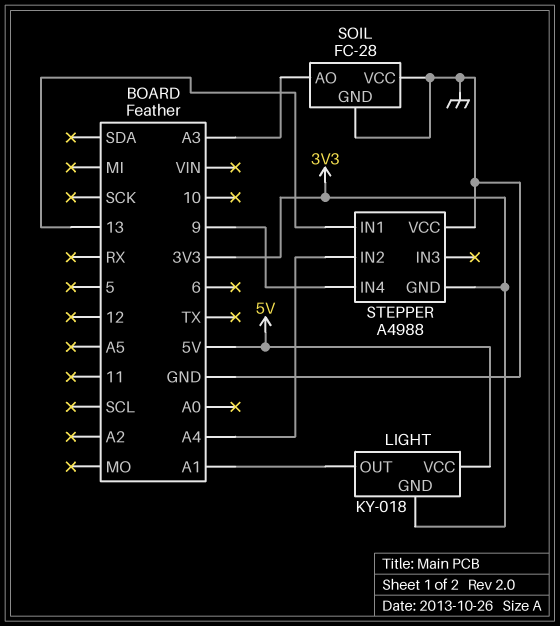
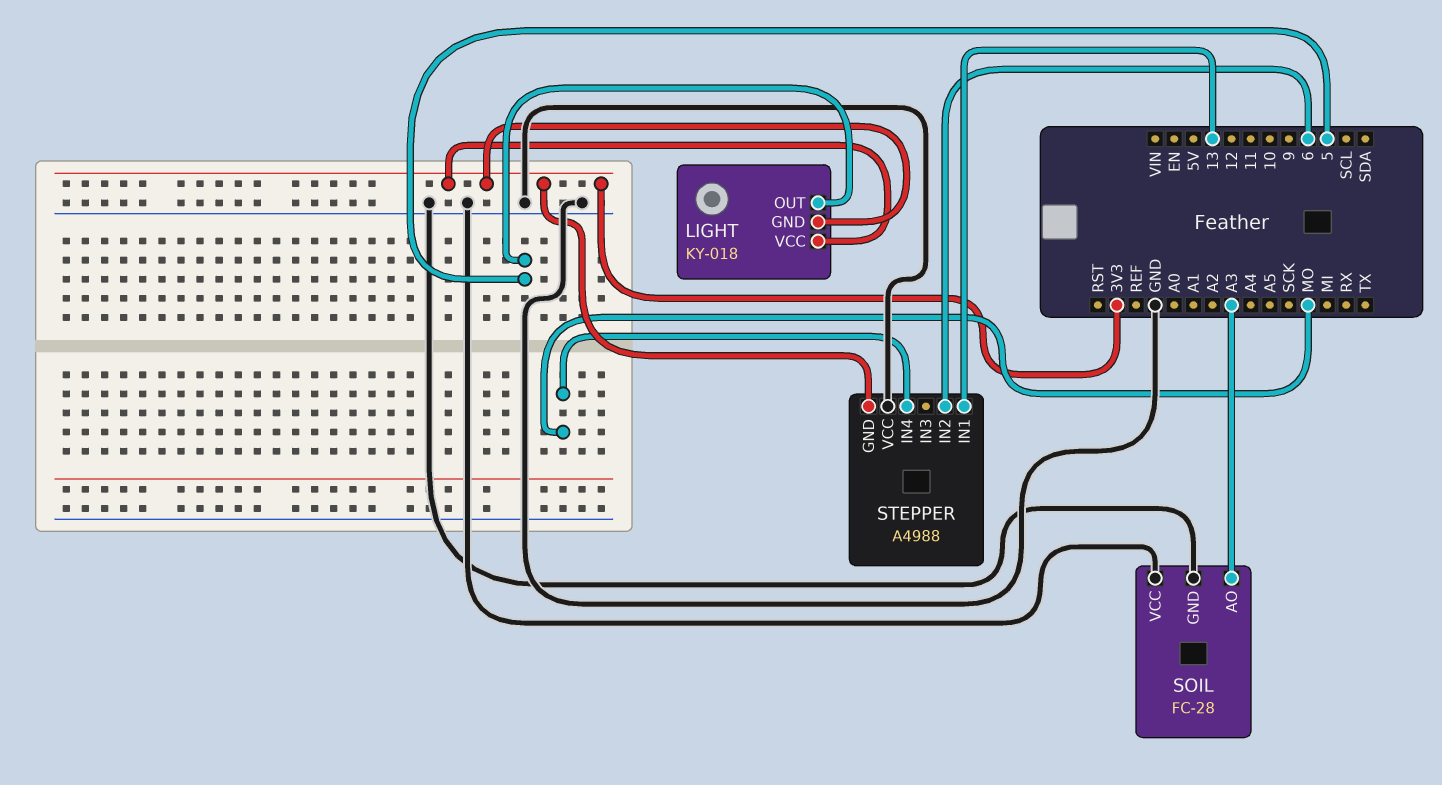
LIGHT pin OUT: A1 -> 5
LIGHT pin VCC: 5V -> 3V3
STEPPER pin IN2: A4 -> 6
STEPPER pin IN4: 9 -> MO

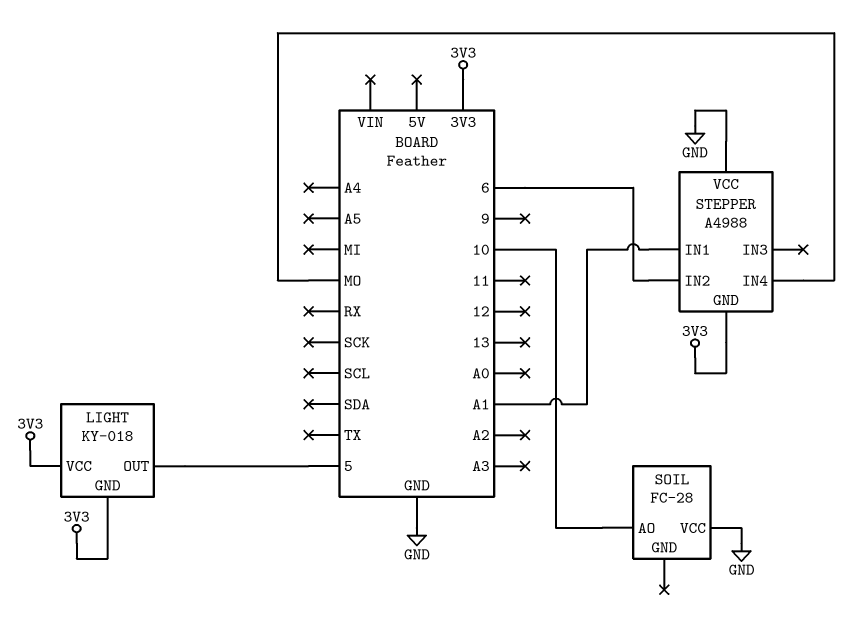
SOIL pin AO: A3 -> 10
SOIL pin GND: GND -> none
STEPPER pin IN1: 13 -> A1

